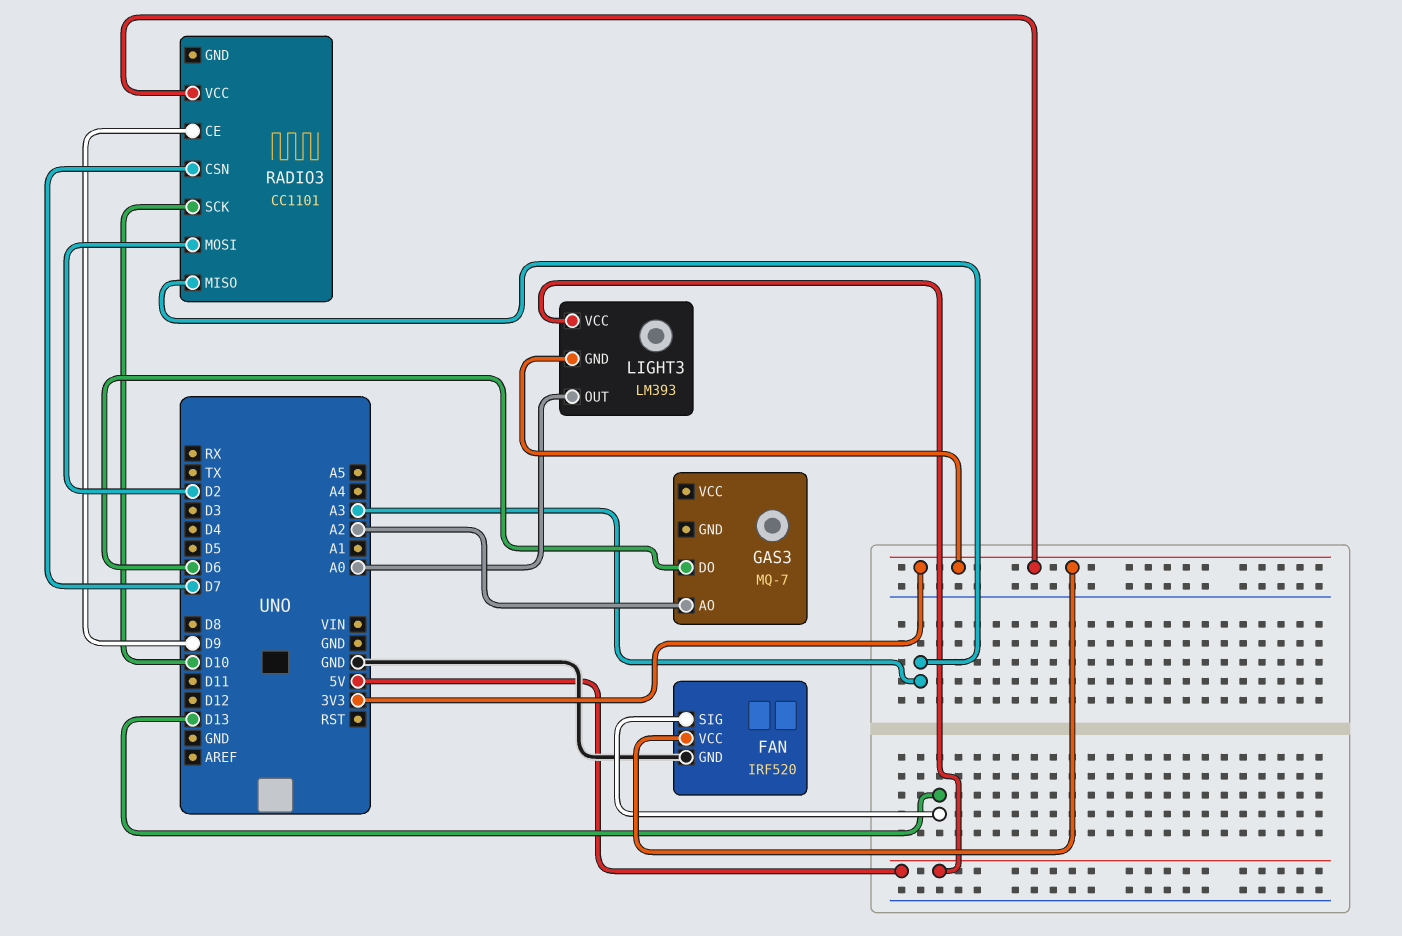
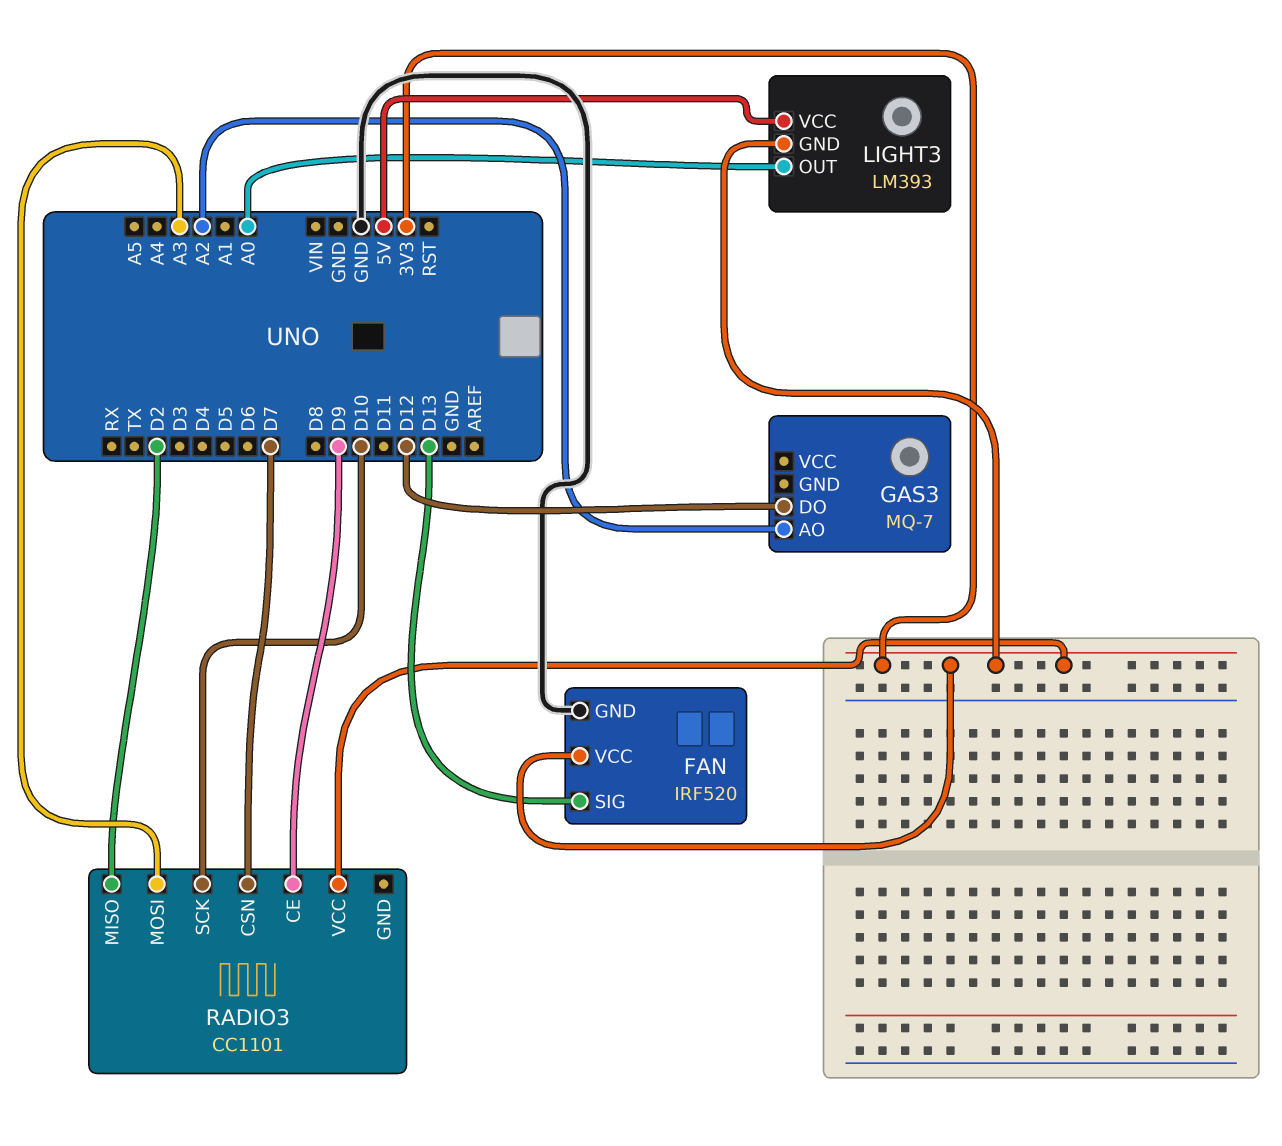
GAS3 pin DO: D6 -> D12
RADIO3 pin MISO: A3 -> D2
RADIO3 pin MOSI: D2 -> A3

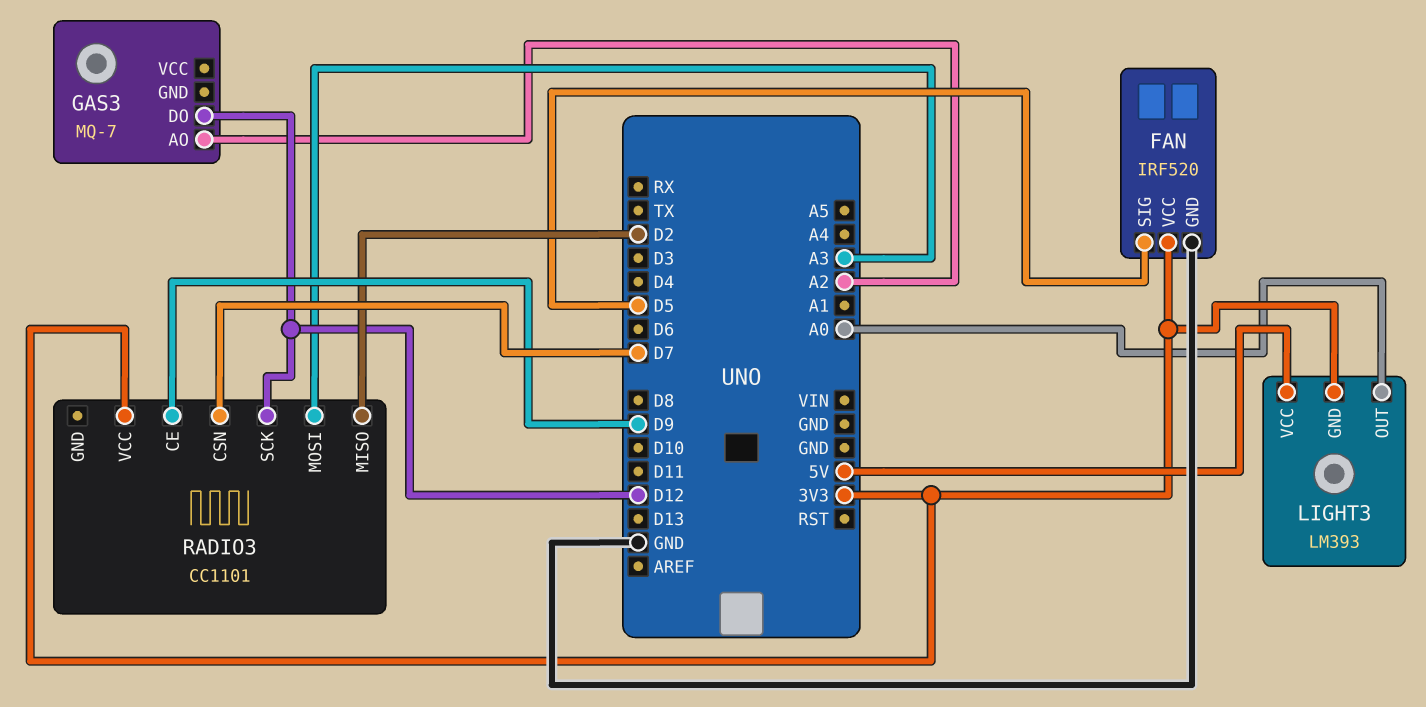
FAN pin SIG: D13 -> D5
RADIO3 pin SCK: D10 -> D12

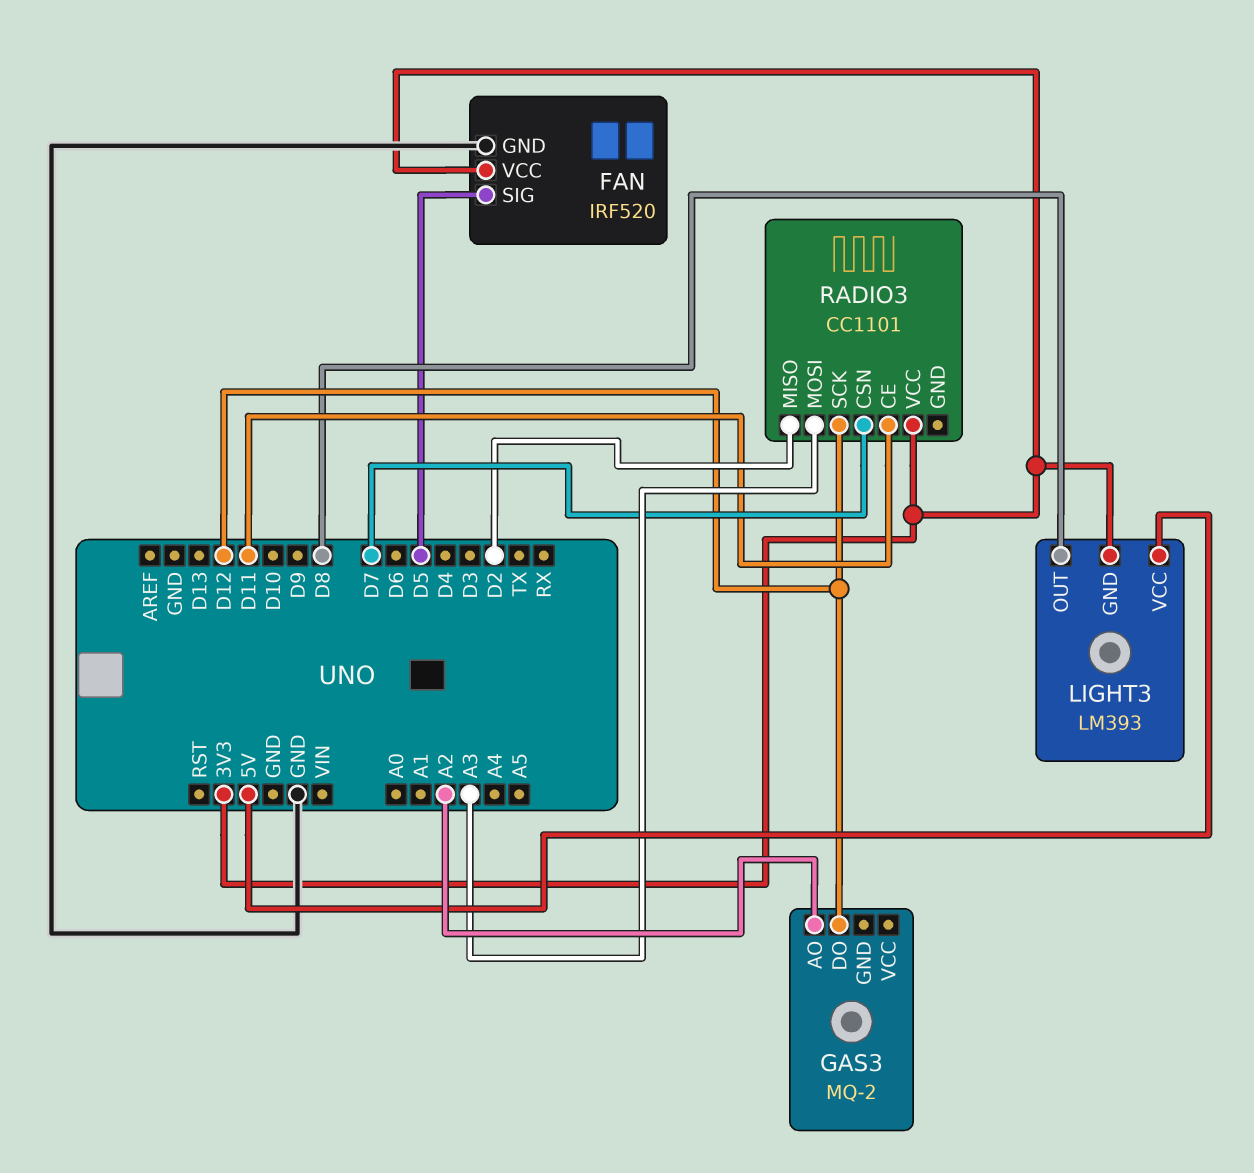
GAS3: MQ-7 -> MQ-2
LIGHT3 pin OUT: A0 -> D8
RADIO3 pin CE: D9 -> D11

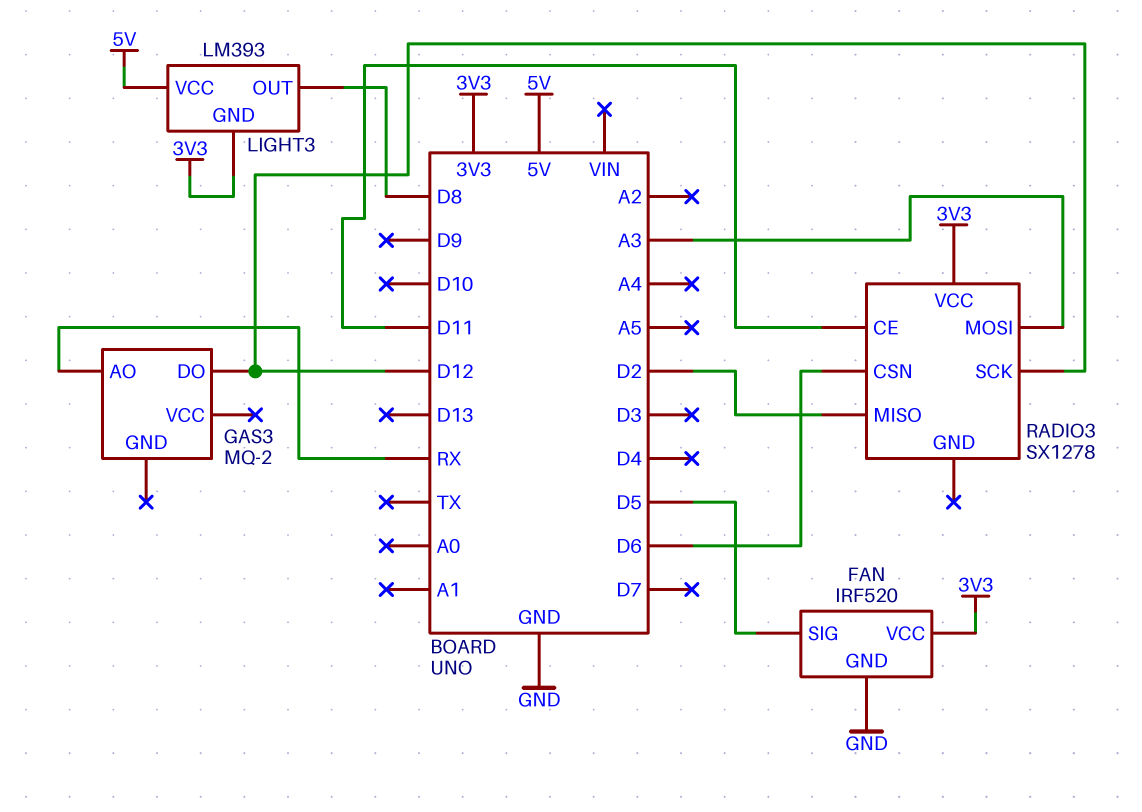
GAS3 pin AO: A2 -> RX
RADIO3: CC1101 -> SX1278
RADIO3 pin CSN: D7 -> D6

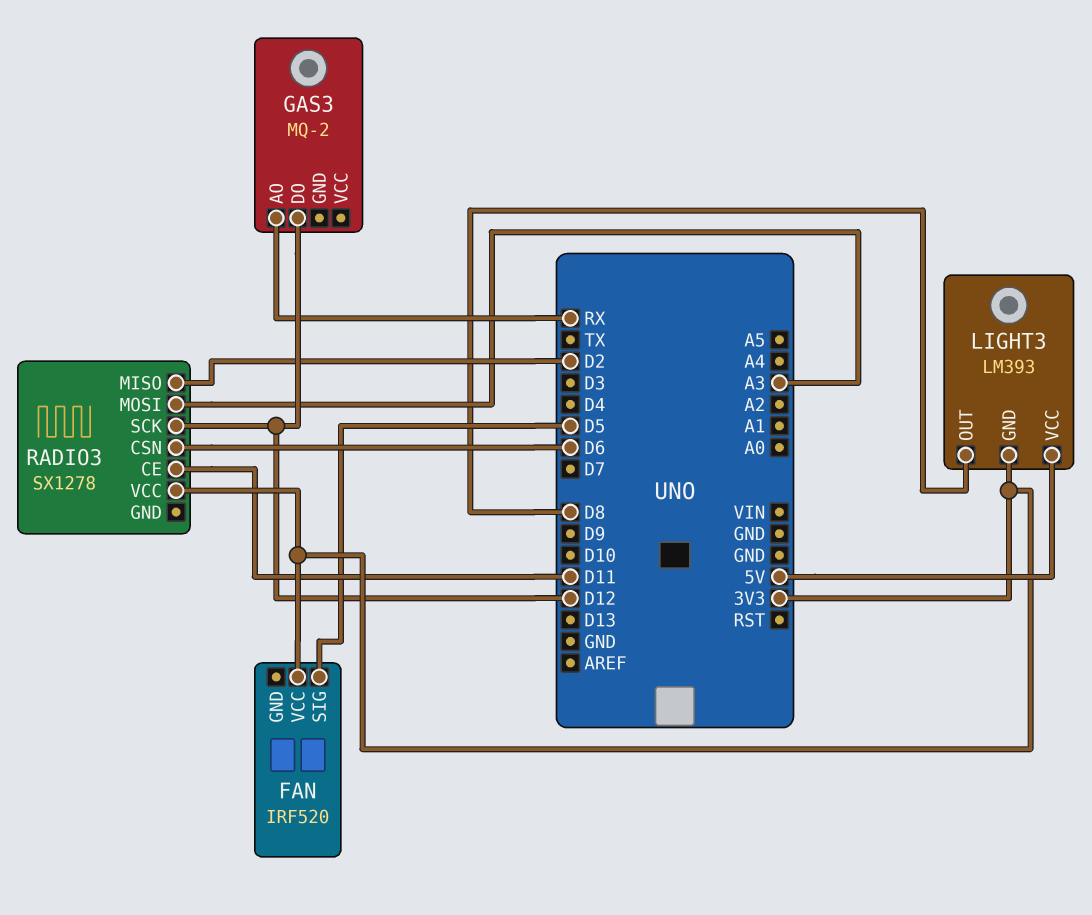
FAN pin GND: GND -> none

